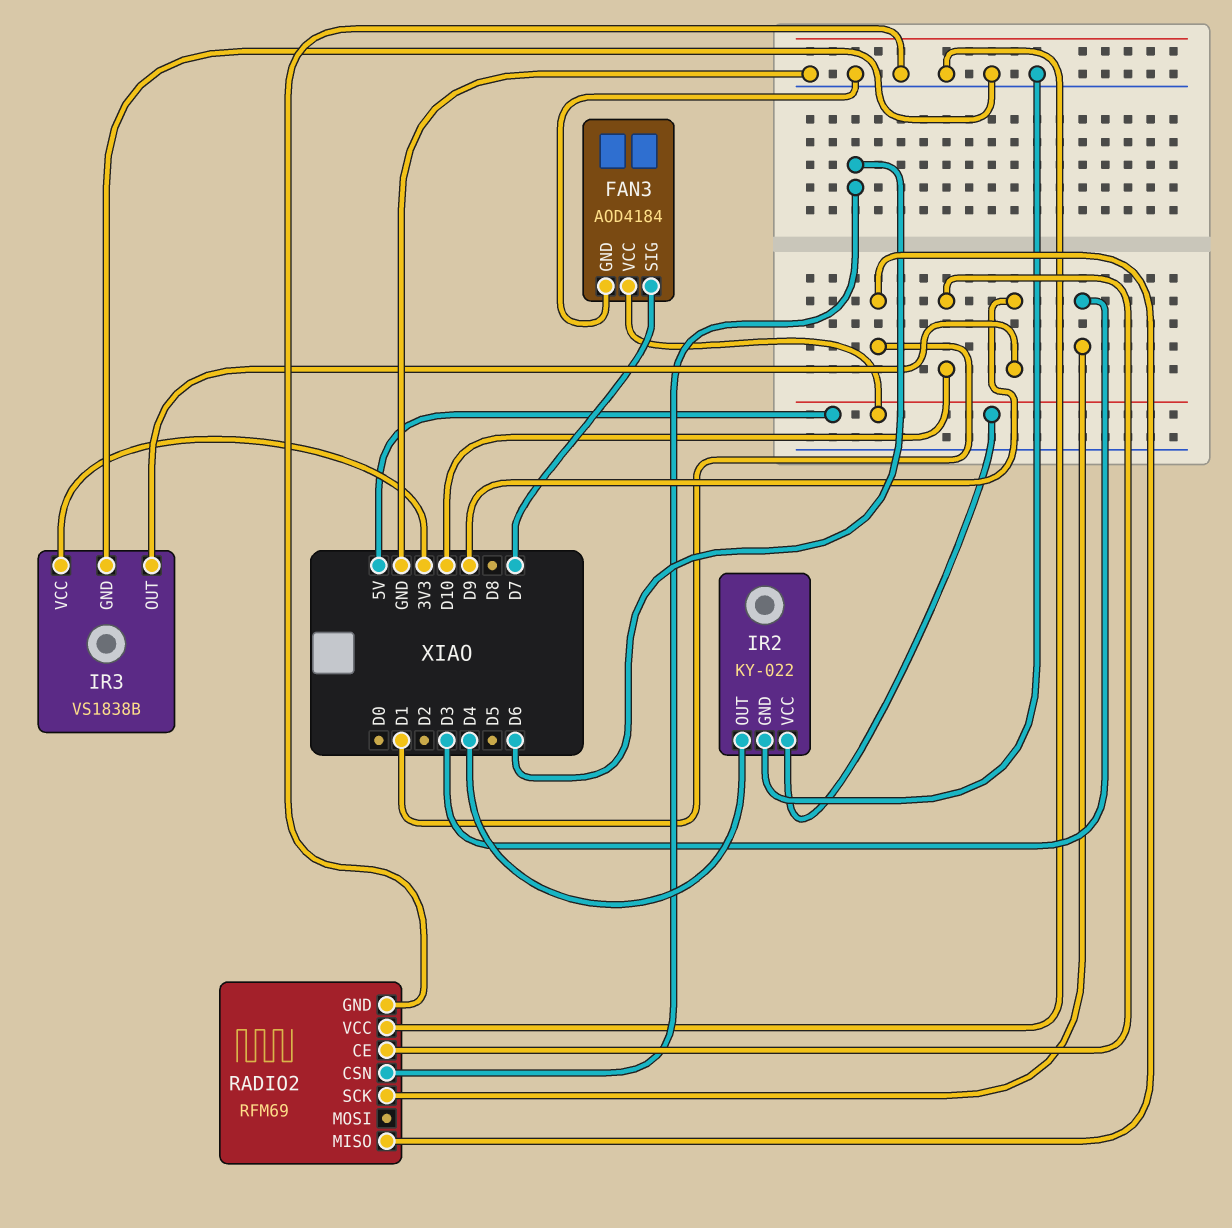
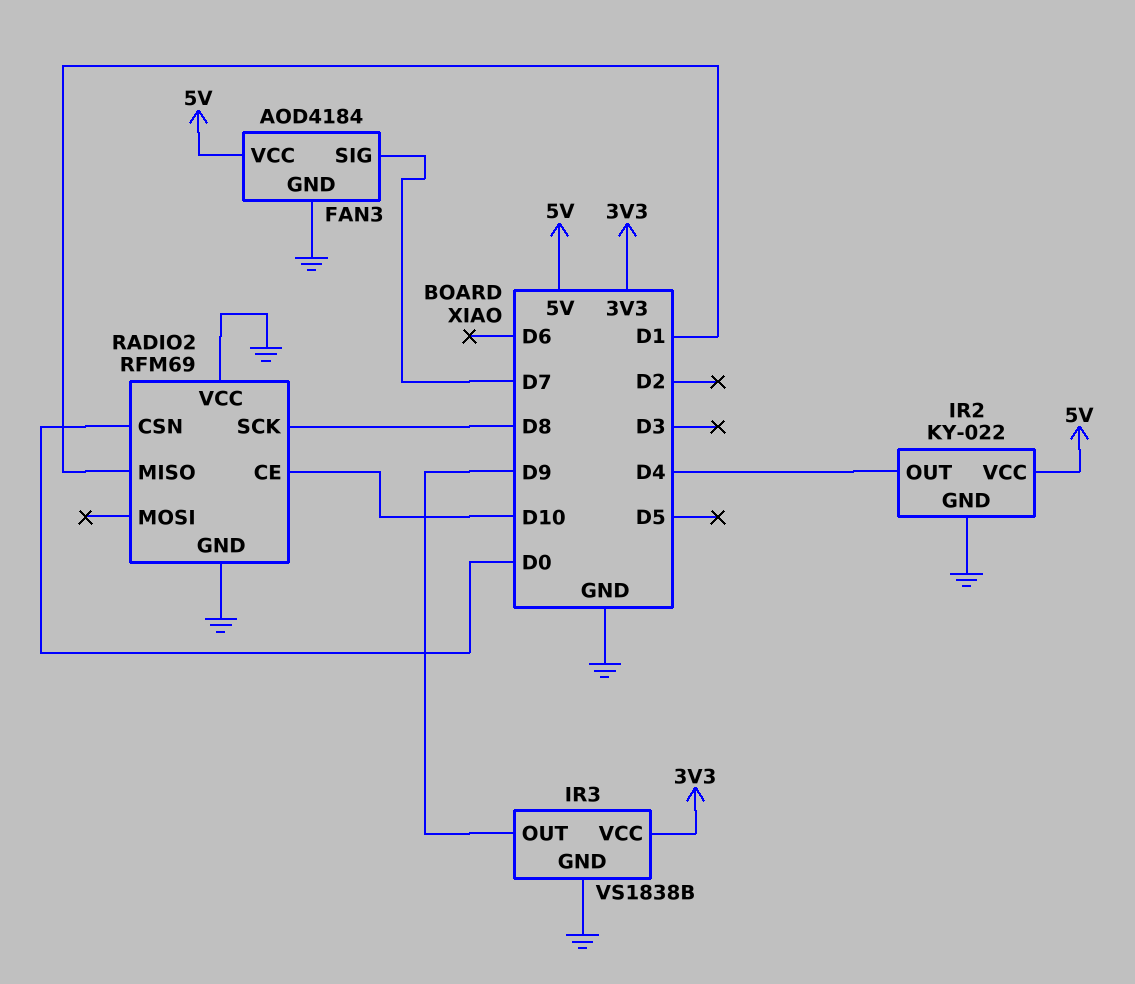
RADIO2 pin CSN: D6 -> D0
RADIO2 pin SCK: D3 -> D8

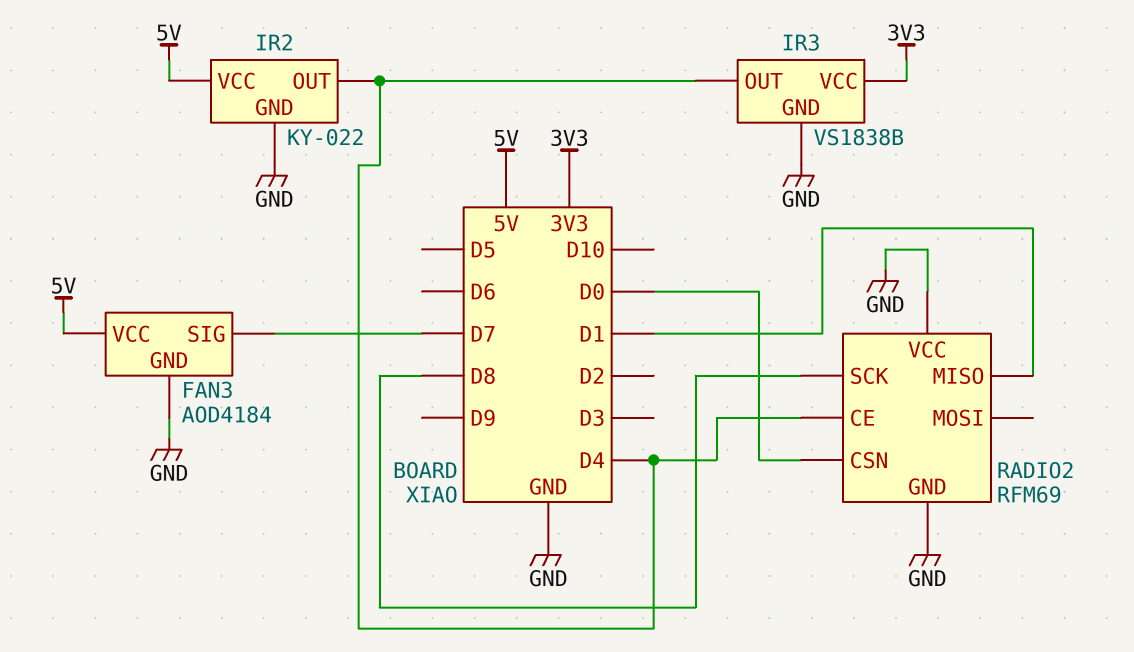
IR3 pin OUT: D9 -> D4
RADIO2 pin CE: D10 -> D4

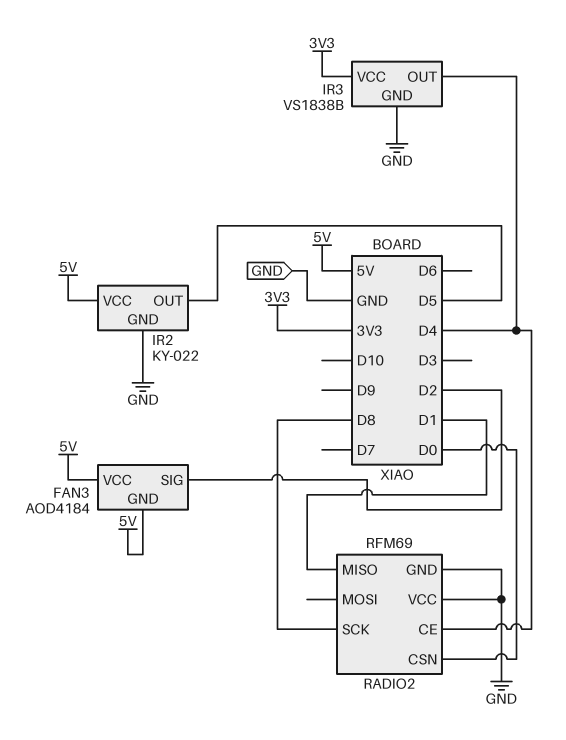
FAN3 pin GND: GND -> 5V
FAN3 pin SIG: D7 -> D2
IR2 pin OUT: D4 -> D5

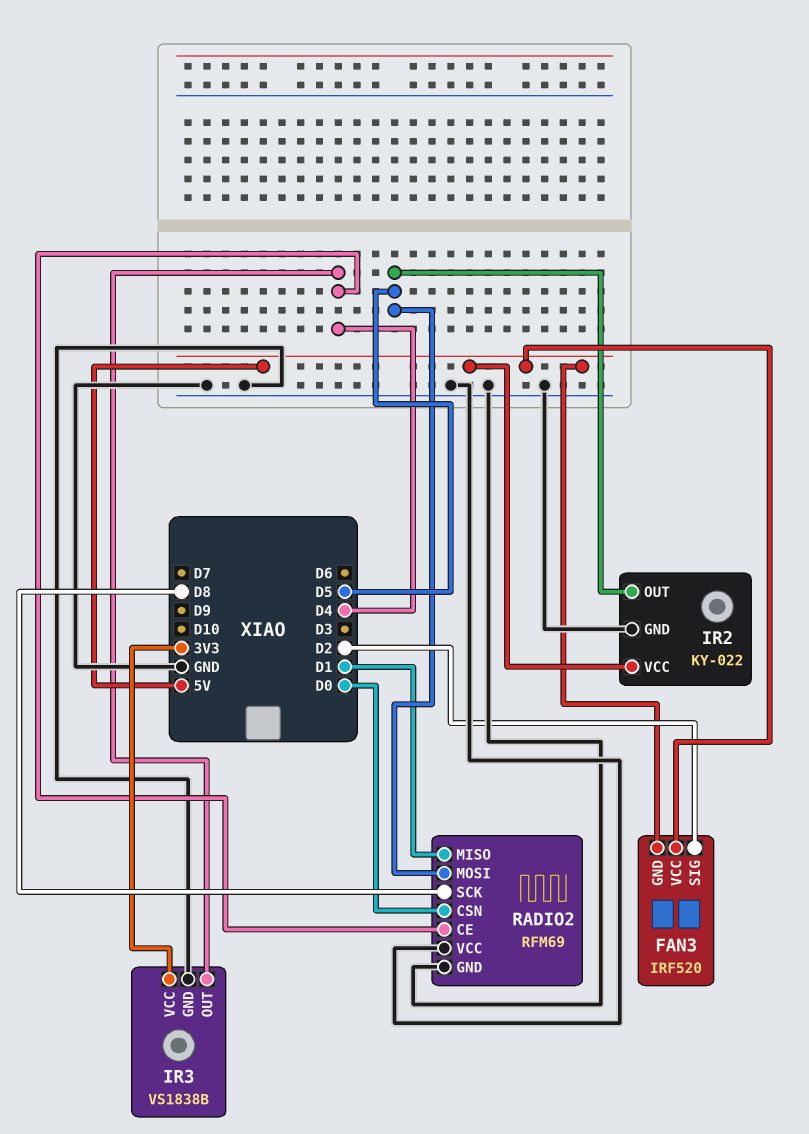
FAN3: AOD4184 -> IRF520
RADIO2 pin MOSI: none -> D5

